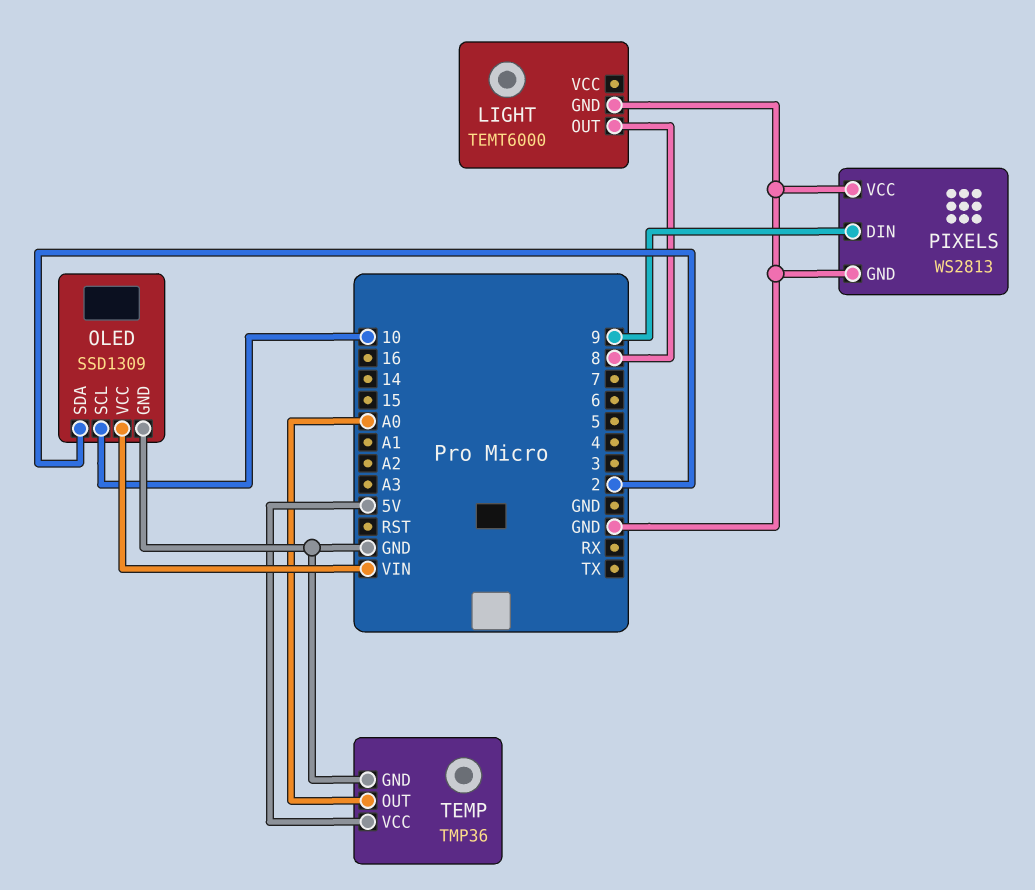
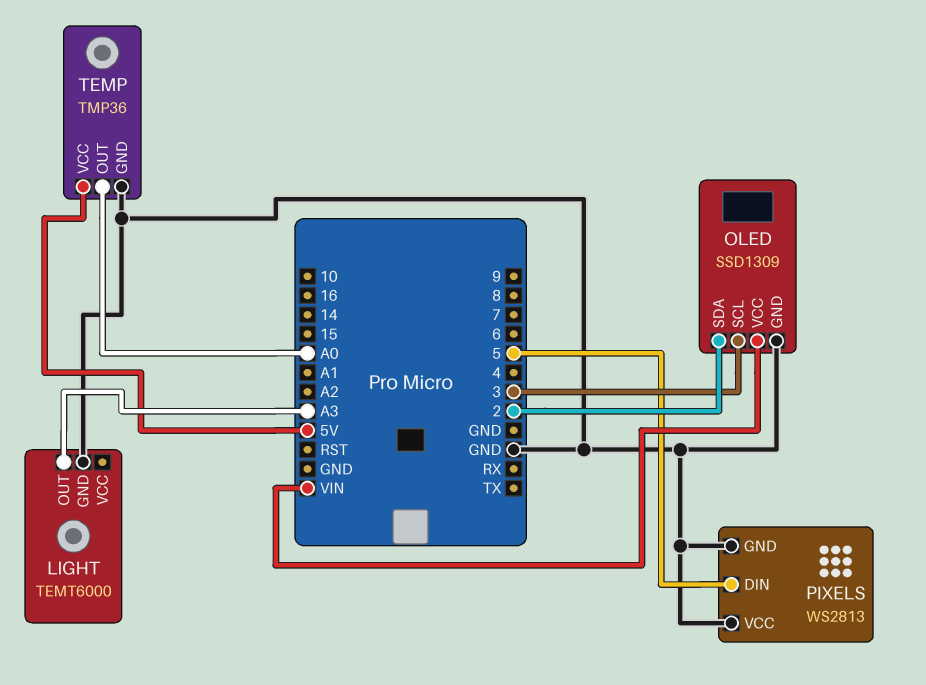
LIGHT pin OUT: 8 -> A3
OLED pin SCL: 10 -> 3
PIXELS pin DIN: 9 -> 5

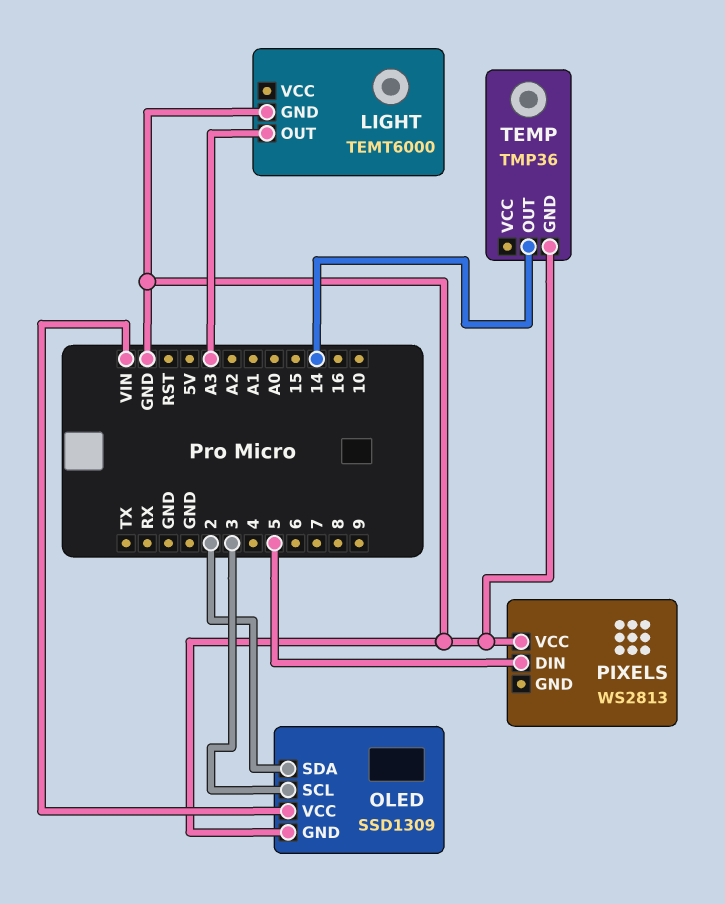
PIXELS pin GND: GND -> none
TEMP pin OUT: A0 -> 14
TEMP pin VCC: 5V -> none

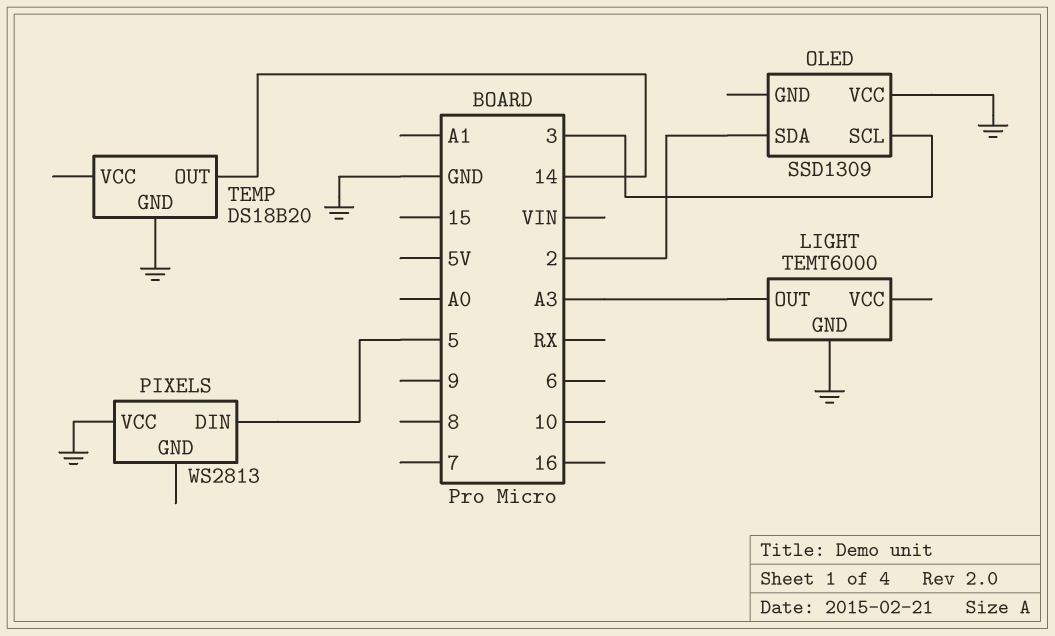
OLED pin GND: GND -> none
OLED pin VCC: VIN -> GND
TEMP: TMP36 -> DS18B20

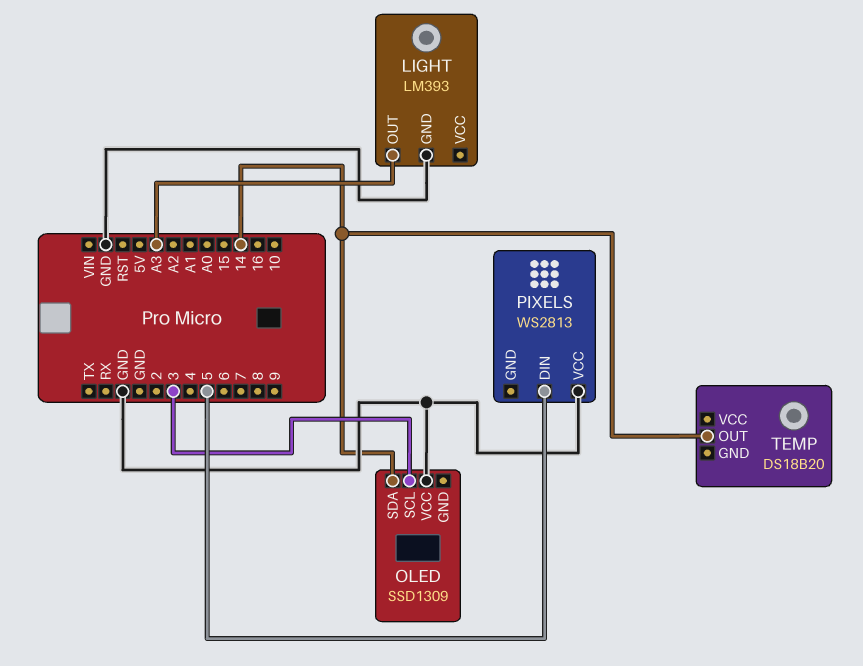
LIGHT: TEMT6000 -> LM393
OLED pin SDA: 2 -> 14
TEMP pin GND: GND -> none

